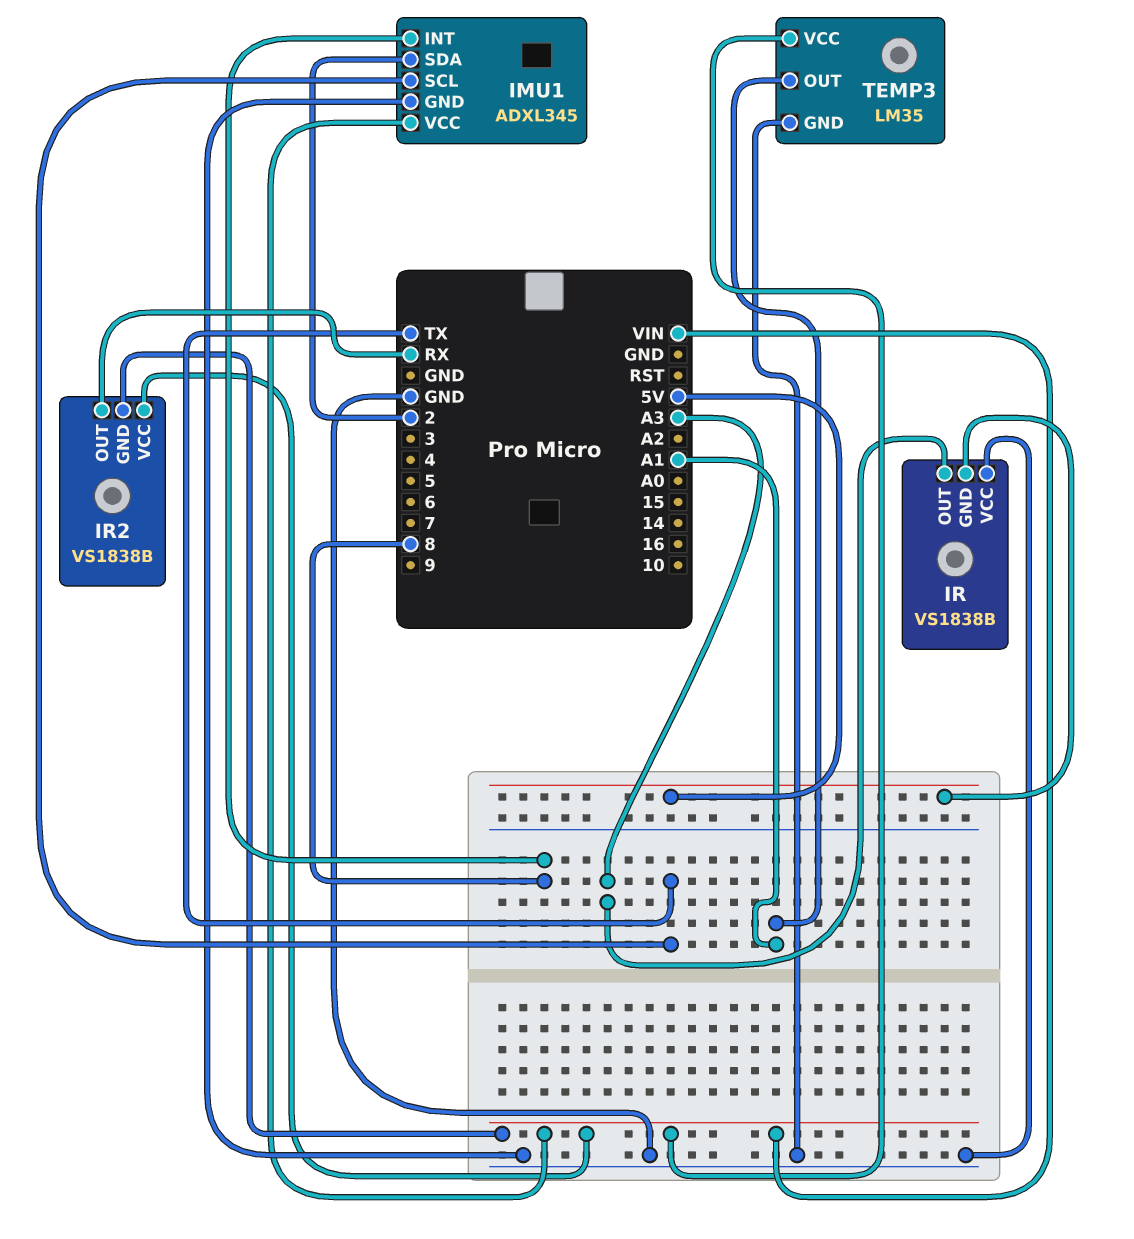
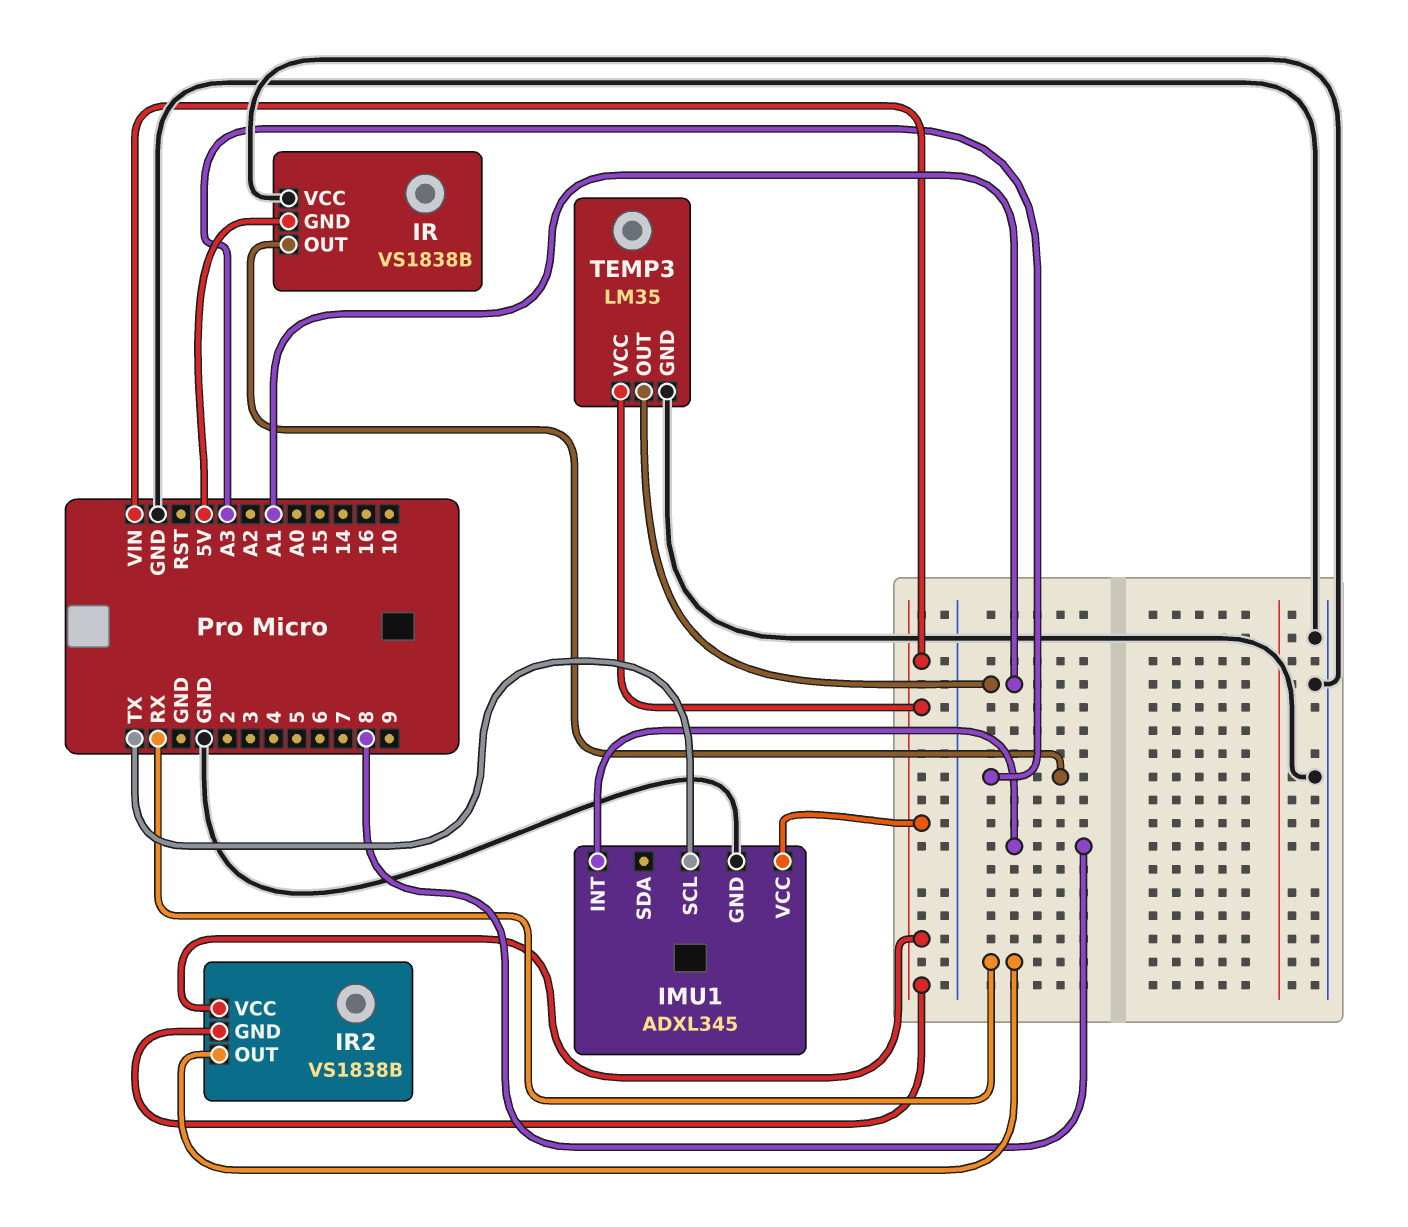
IMU1 pin SDA: 2 -> none

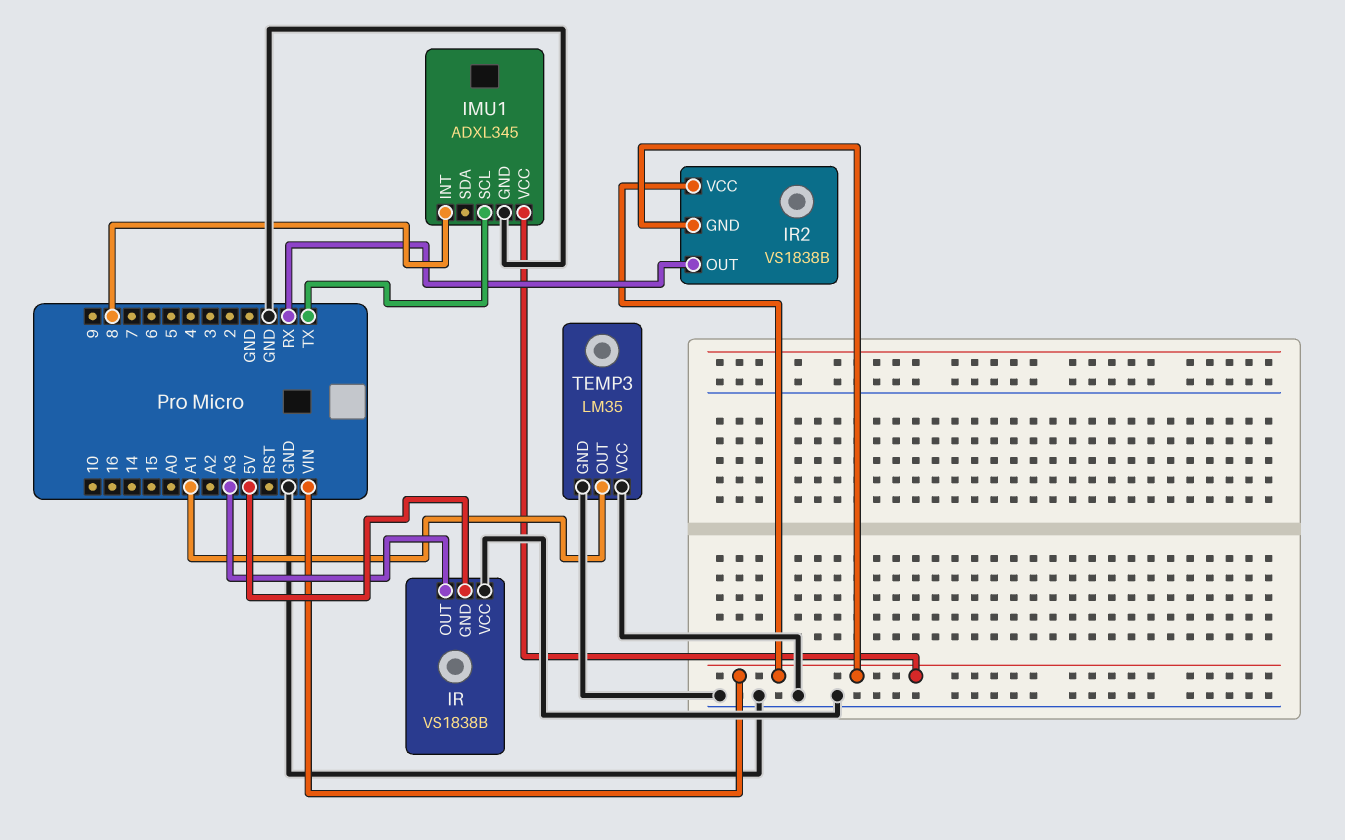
TEMP3 pin VCC: VIN -> GND

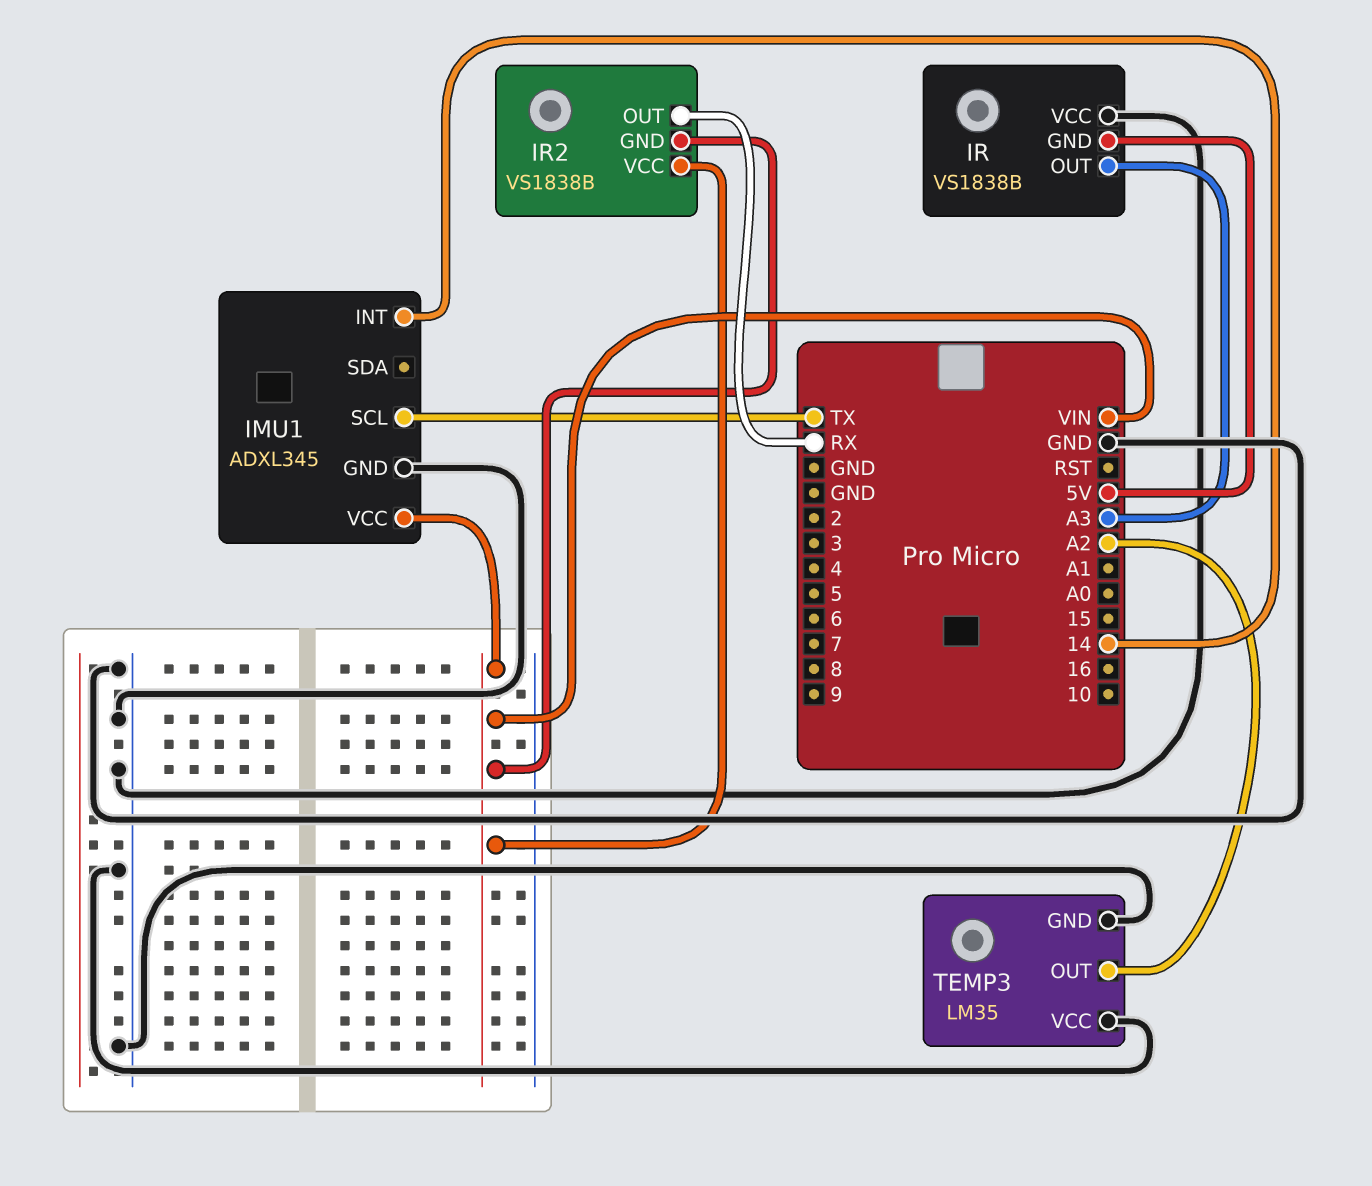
IMU1 pin INT: 8 -> 14
TEMP3 pin OUT: A1 -> A2

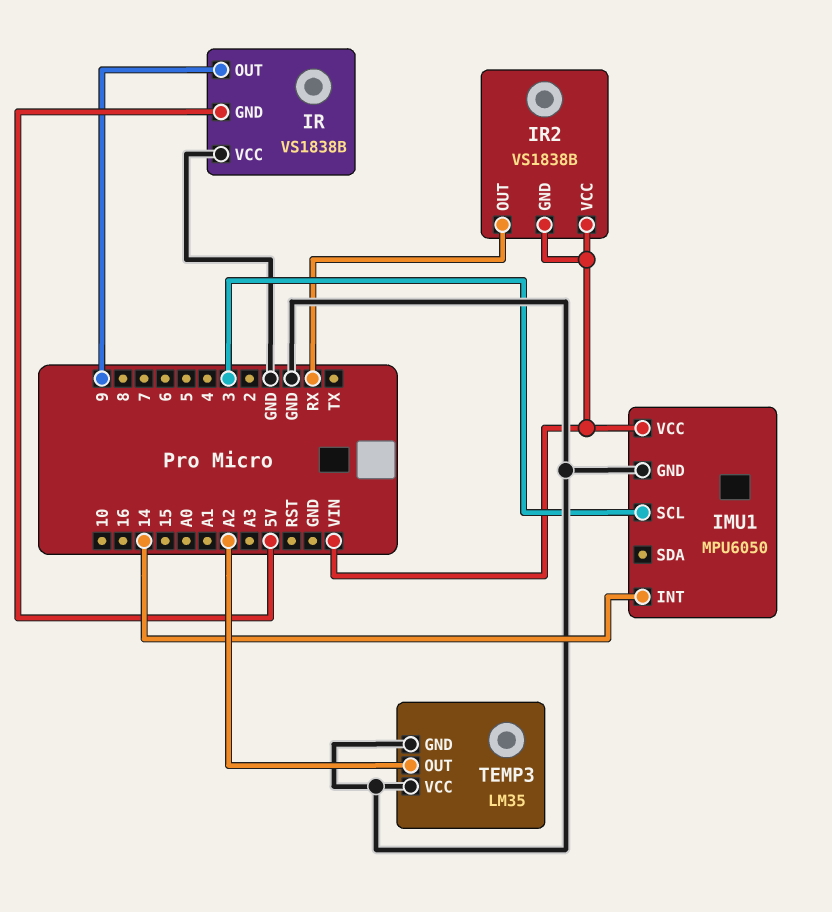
IMU1: ADXL345 -> MPU6050
IMU1 pin SCL: TX -> 3
IR pin OUT: A3 -> 9

